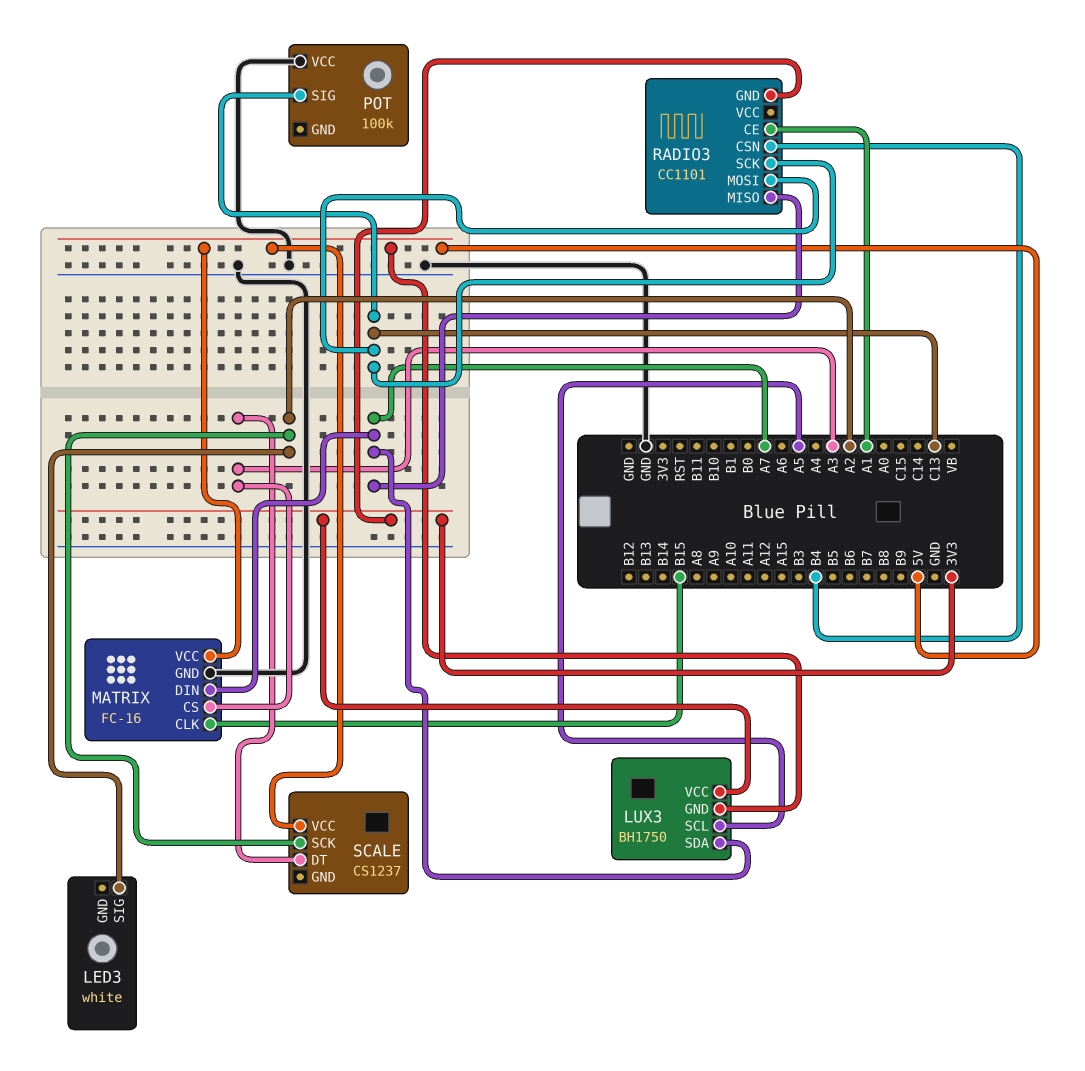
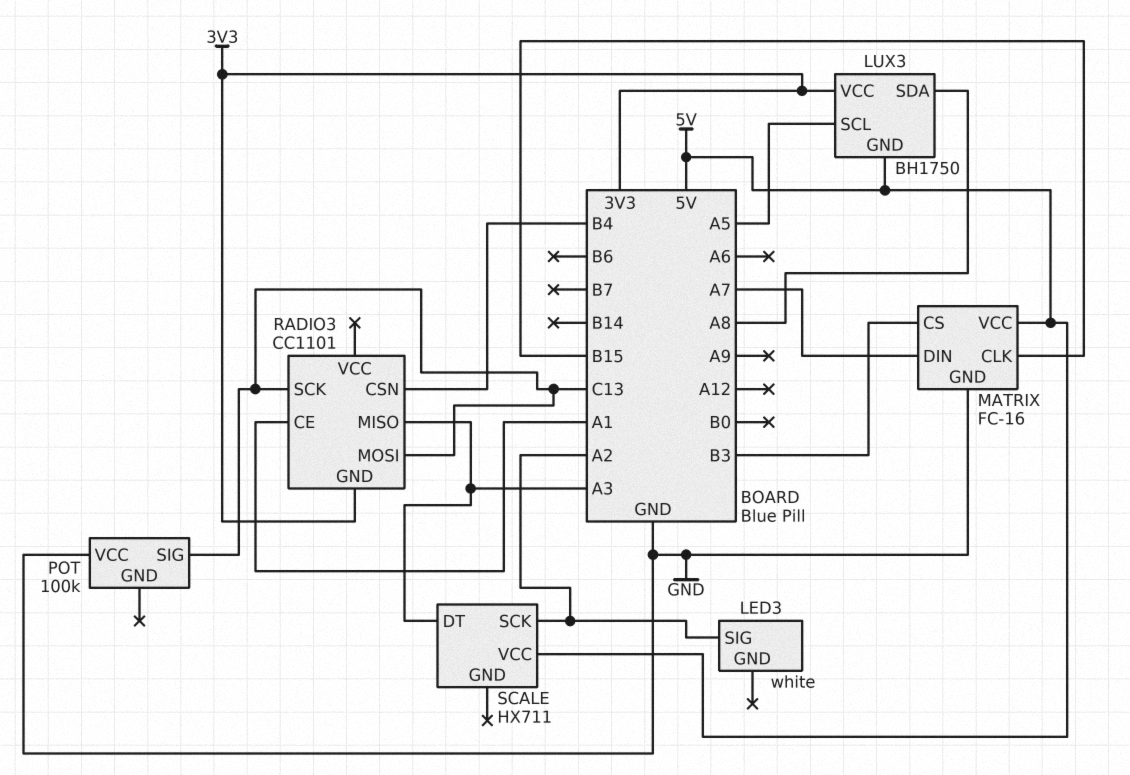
LUX3 pin SDA: A7 -> A8
MATRIX pin CS: A3 -> B3
RADIO3 pin MISO: A7 -> A3
SCALE: CS1237 -> HX711

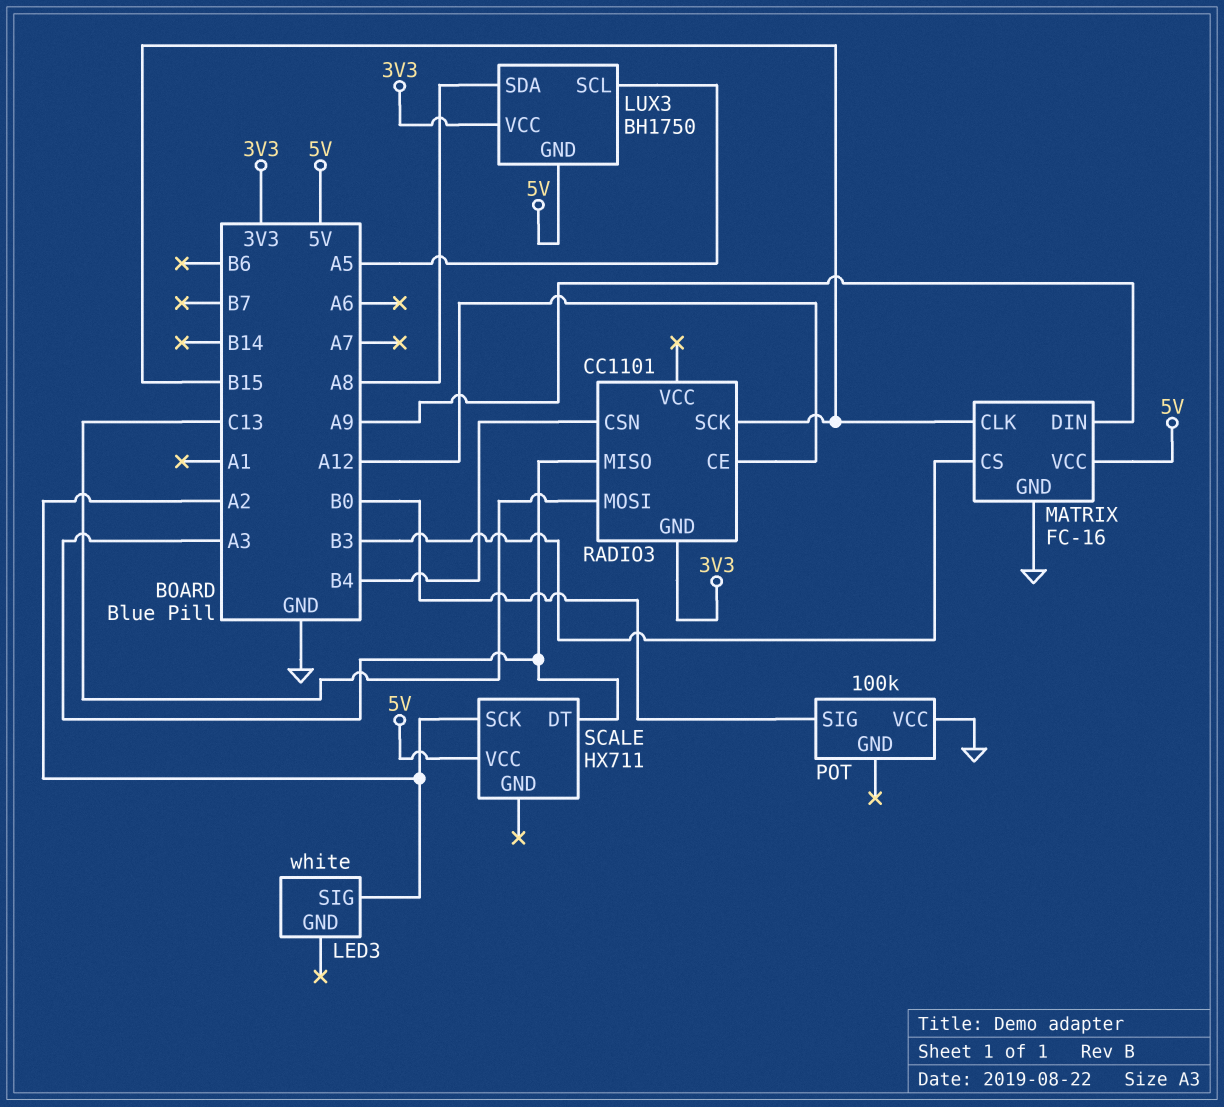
MATRIX pin DIN: A7 -> A9
POT pin SIG: C13 -> B0
RADIO3 pin CE: A1 -> A12
RADIO3 pin SCK: C13 -> B15

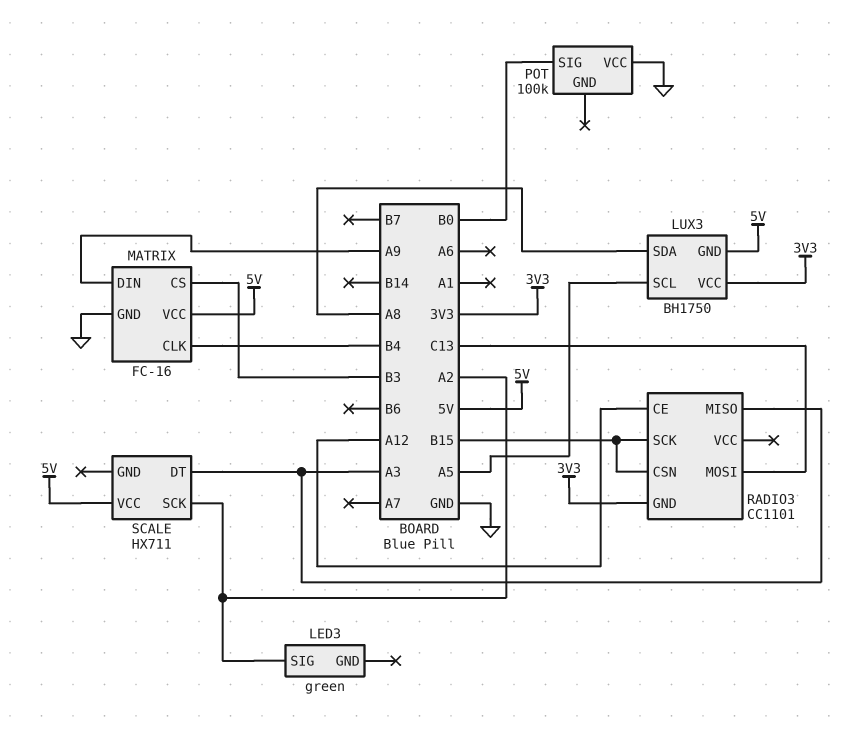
LED3: white -> green
MATRIX pin CLK: B15 -> B4
RADIO3 pin CSN: B4 -> B15

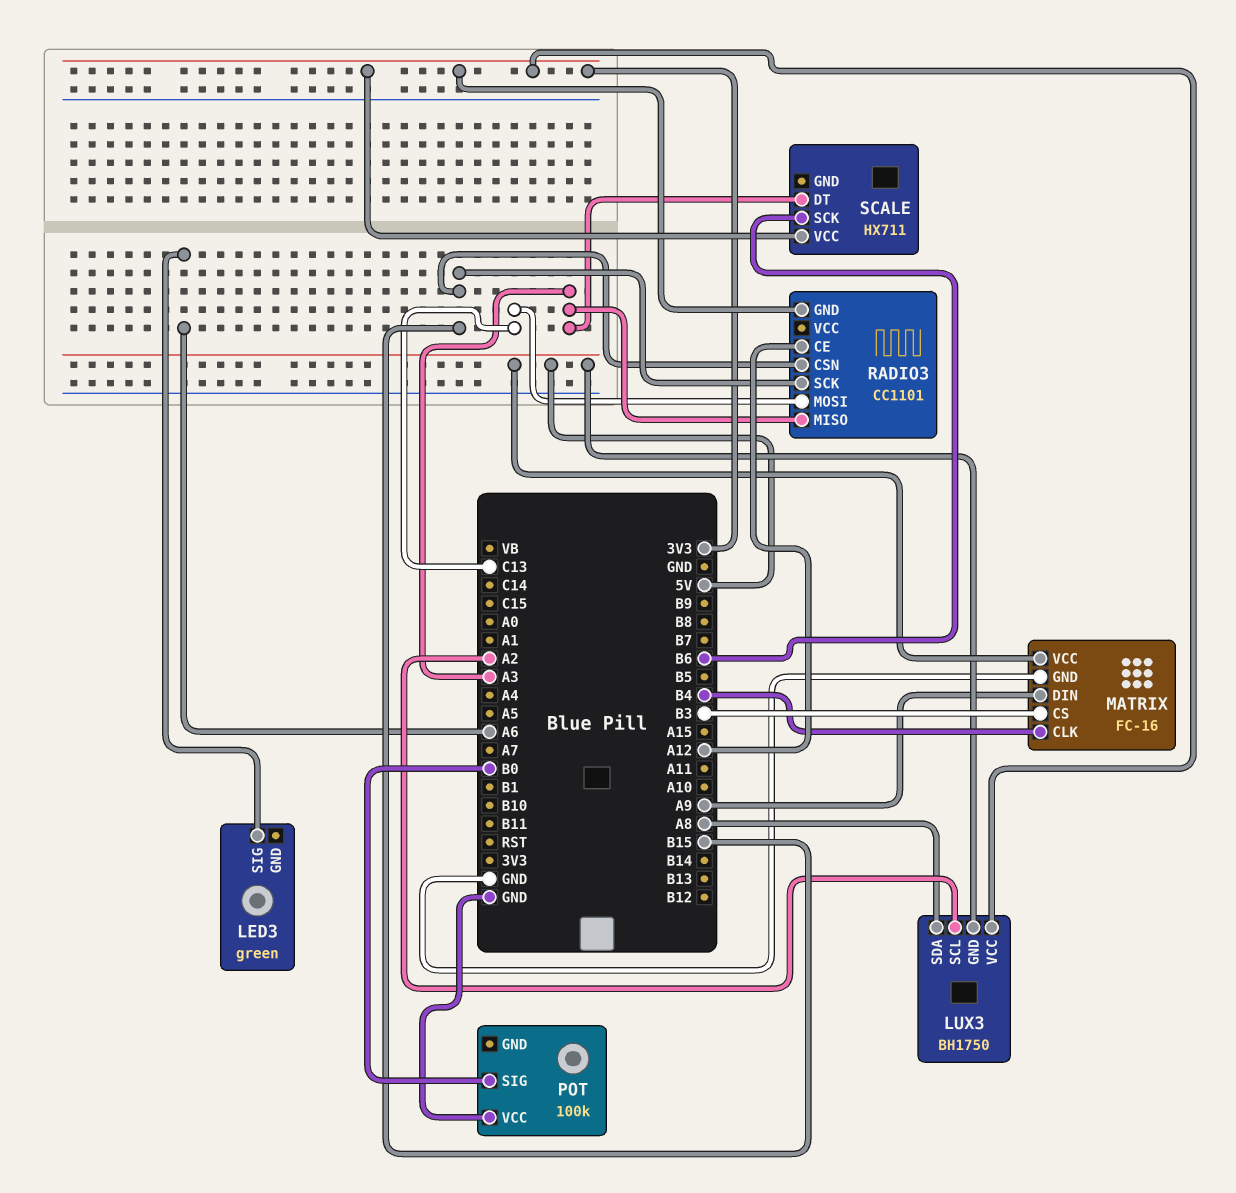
LED3 pin SIG: A2 -> A6
LUX3 pin SCL: A5 -> A2
SCALE pin SCK: A2 -> B6
SCALE pin VCC: 5V -> 3V3

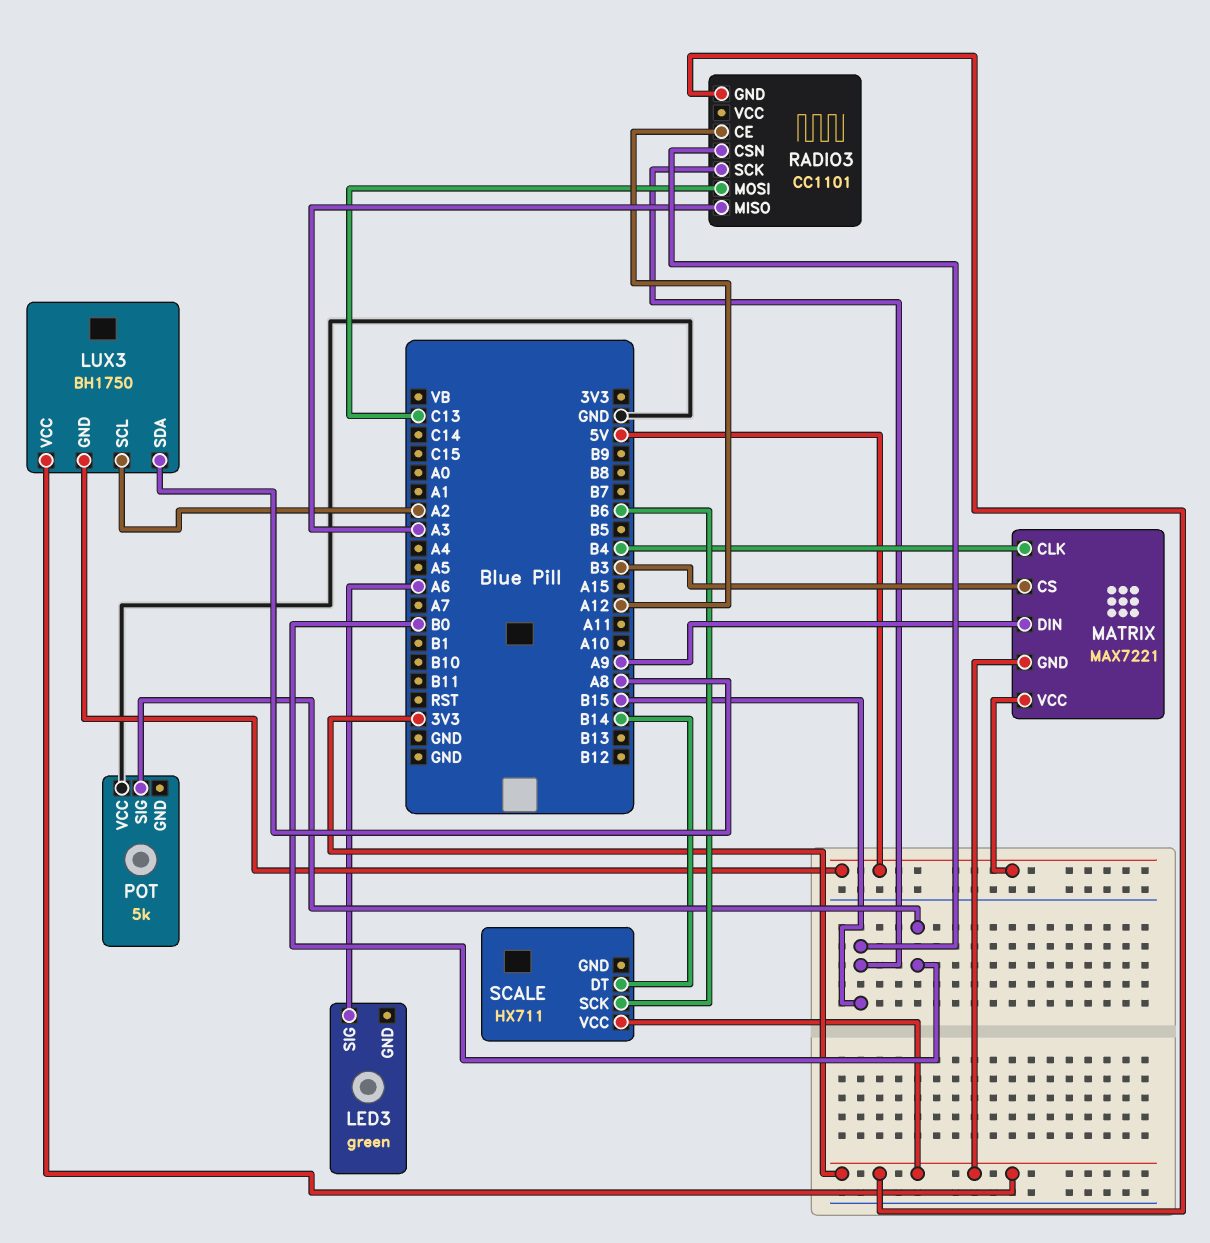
MATRIX: FC-16 -> MAX7221
MATRIX pin GND: GND -> 3V3
POT: 100k -> 5k
SCALE pin DT: A3 -> B14

